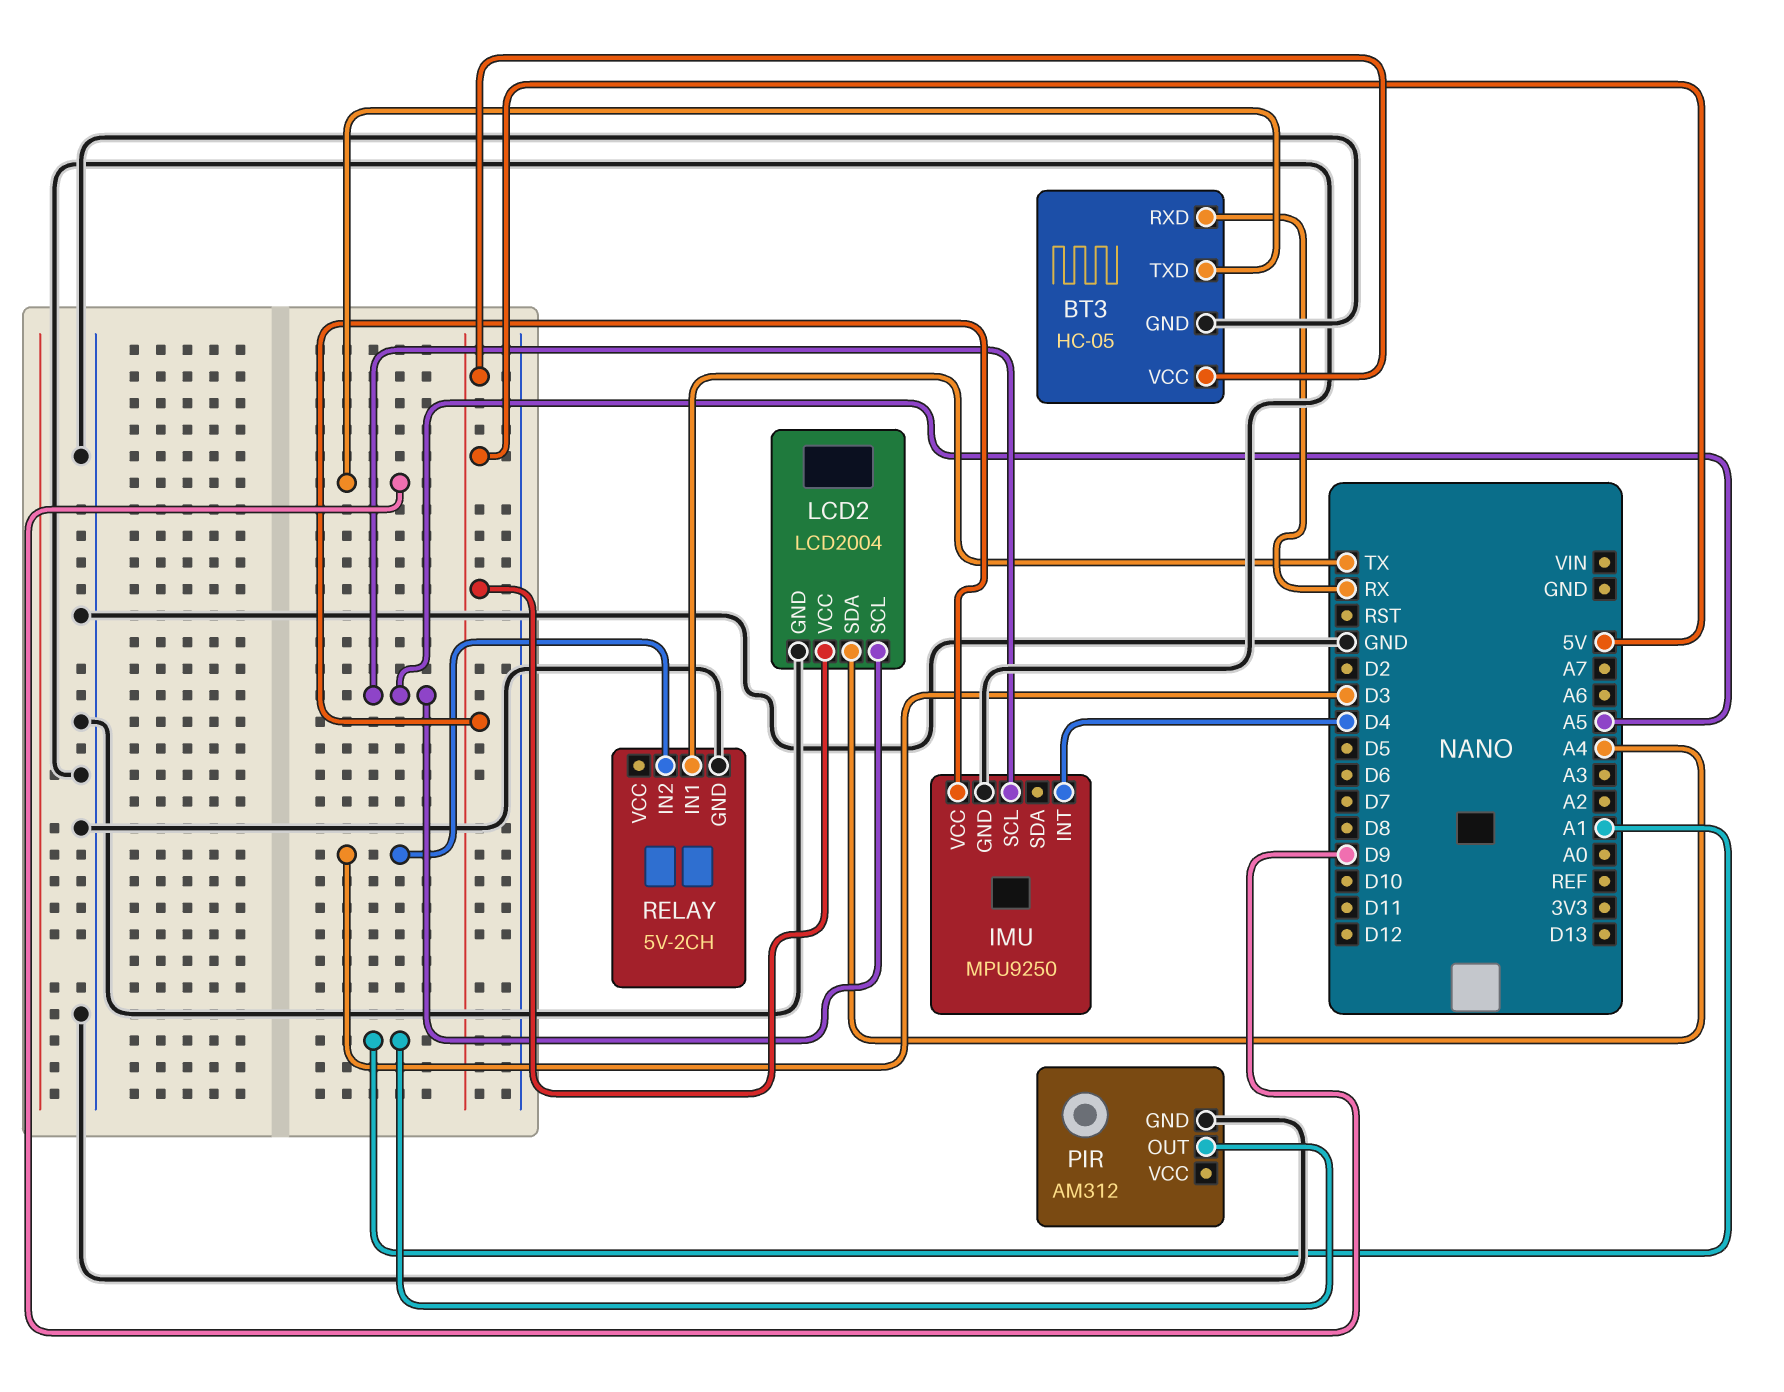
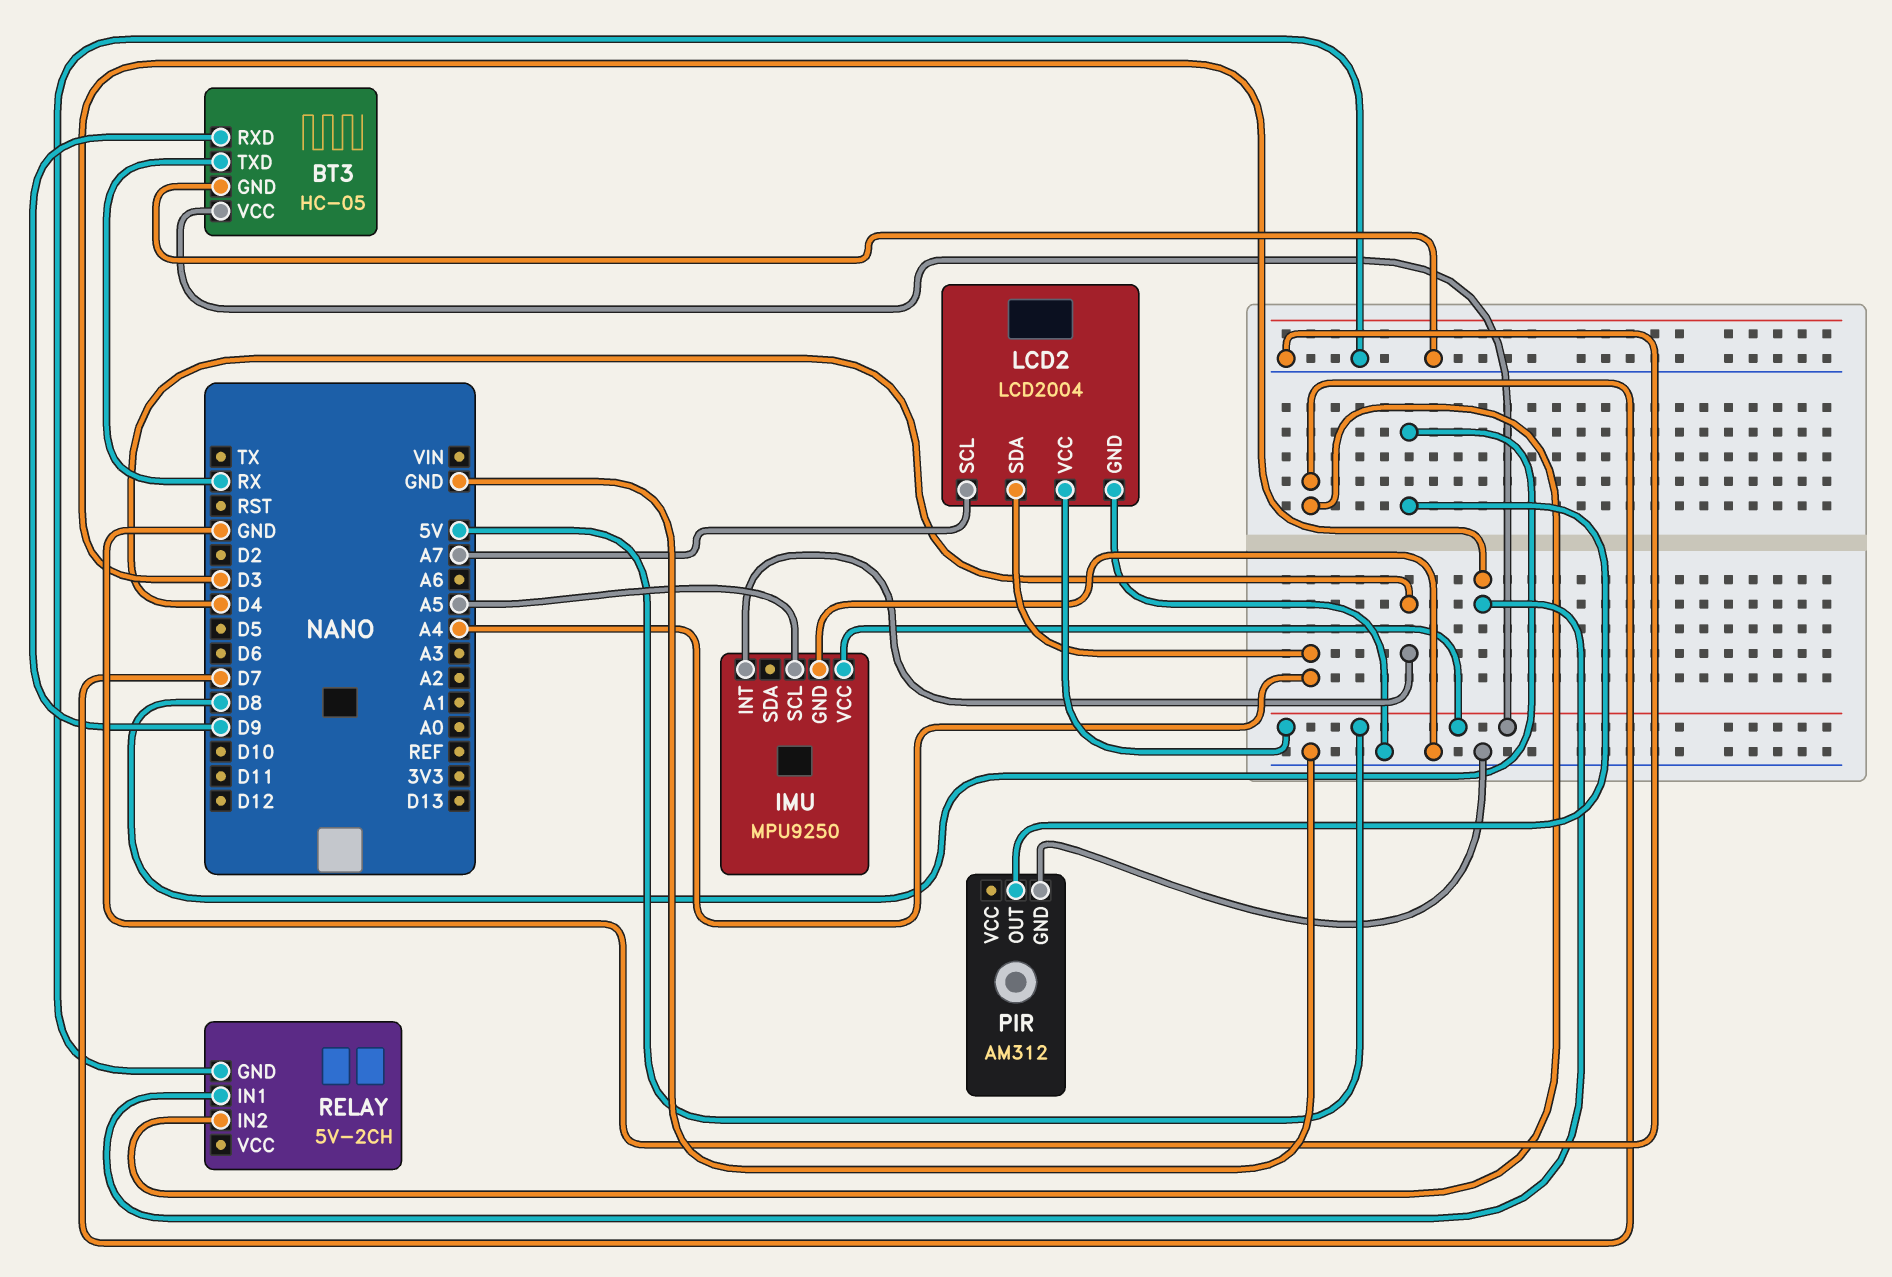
BT3 pin RXD: RX -> D9
BT3 pin TXD: D9 -> RX
LCD2 pin SCL: A5 -> A7
PIR pin OUT: A1 -> D8
RELAY pin IN1: TX -> D3
RELAY pin IN2: D3 -> D7

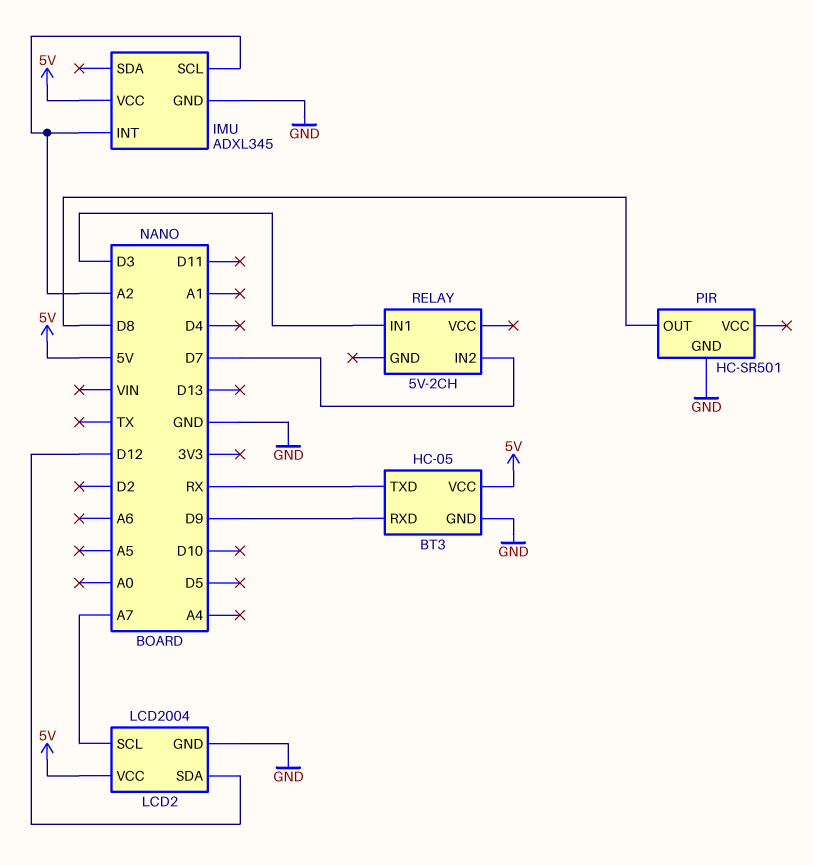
IMU: MPU9250 -> ADXL345
IMU pin INT: D4 -> A2
IMU pin SCL: A5 -> A2
LCD2 pin SDA: A4 -> D12
PIR: AM312 -> HC-SR501
RELAY pin GND: GND -> none

